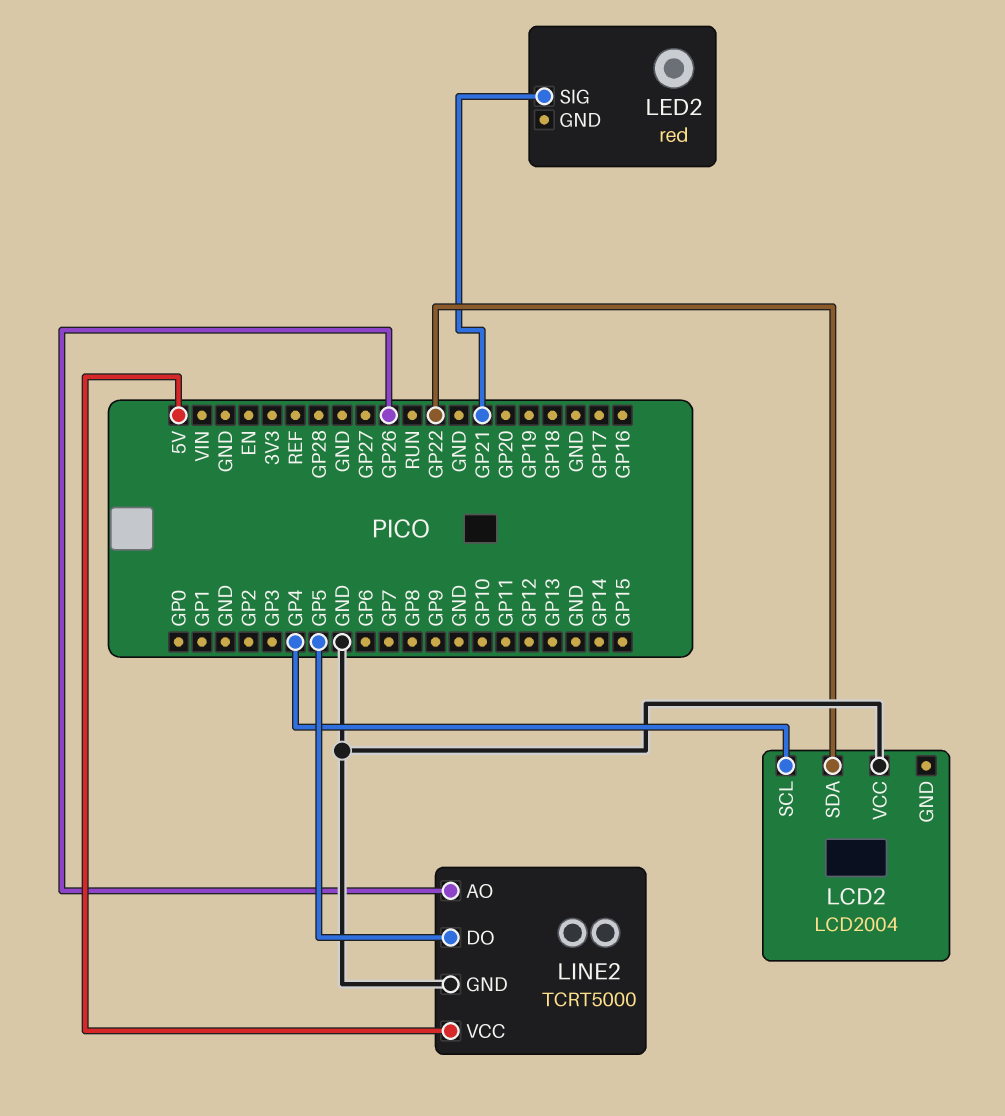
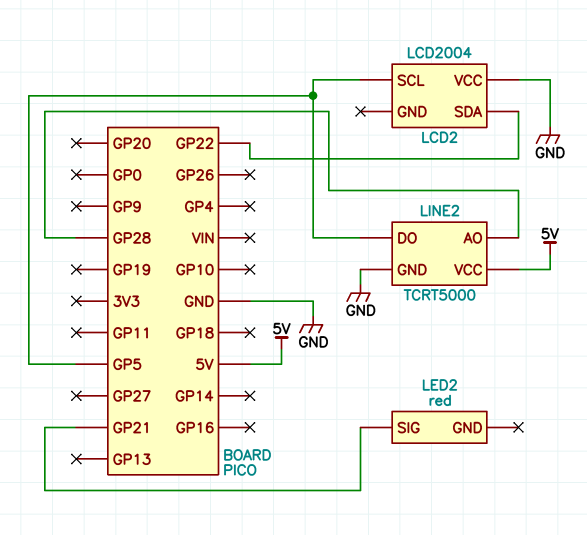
LCD2 pin SCL: GP4 -> GP5
LINE2 pin AO: GP26 -> GP28

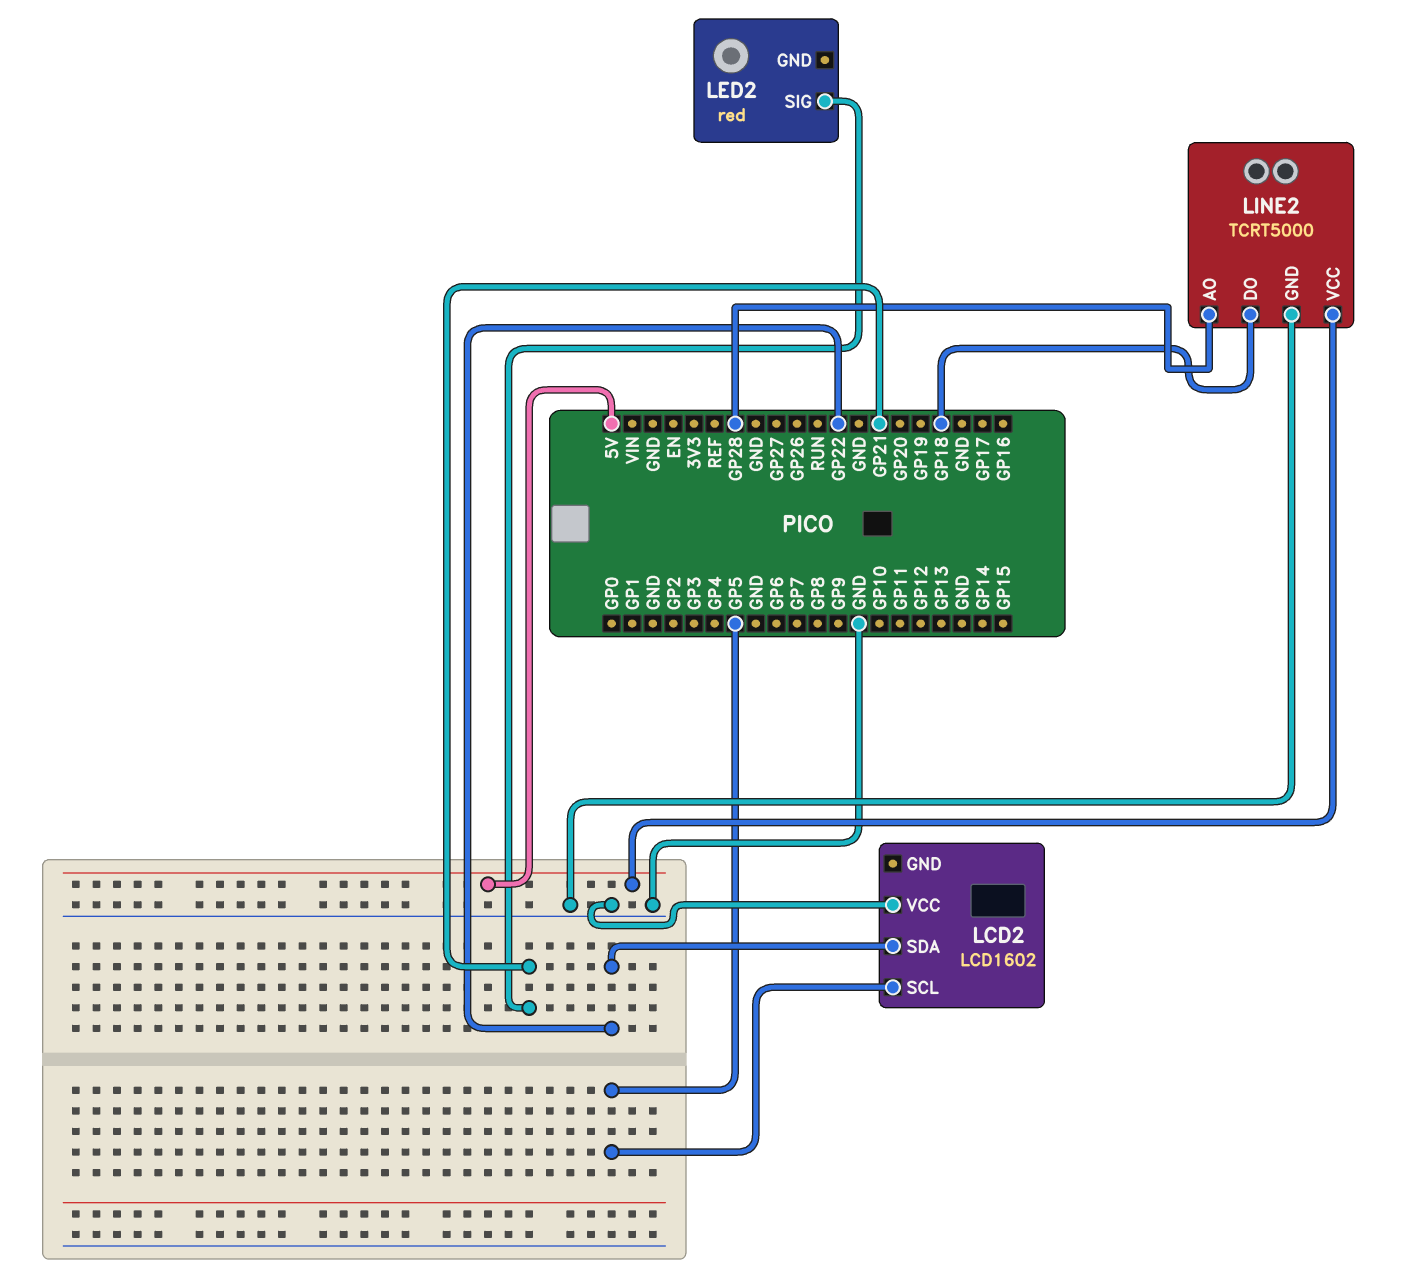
LCD2: LCD2004 -> LCD1602
LINE2 pin DO: GP5 -> GP18

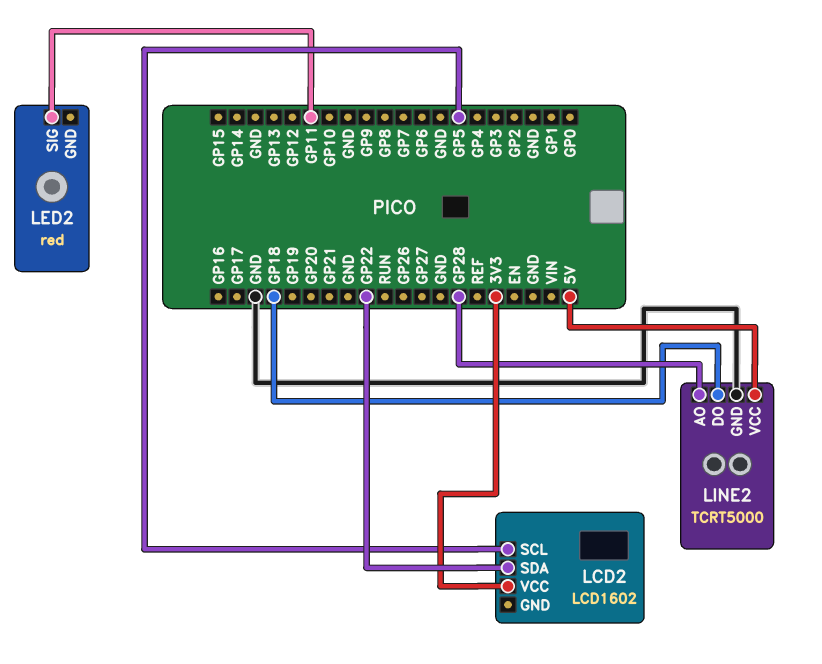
LCD2 pin VCC: GND -> 3V3
LED2 pin SIG: GP21 -> GP11

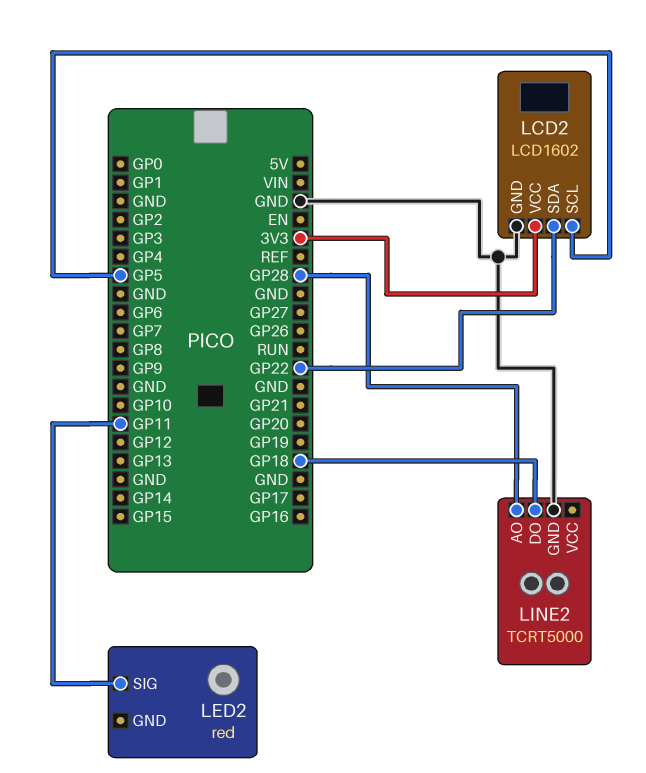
LCD2 pin GND: none -> GND
LINE2 pin VCC: 5V -> none

